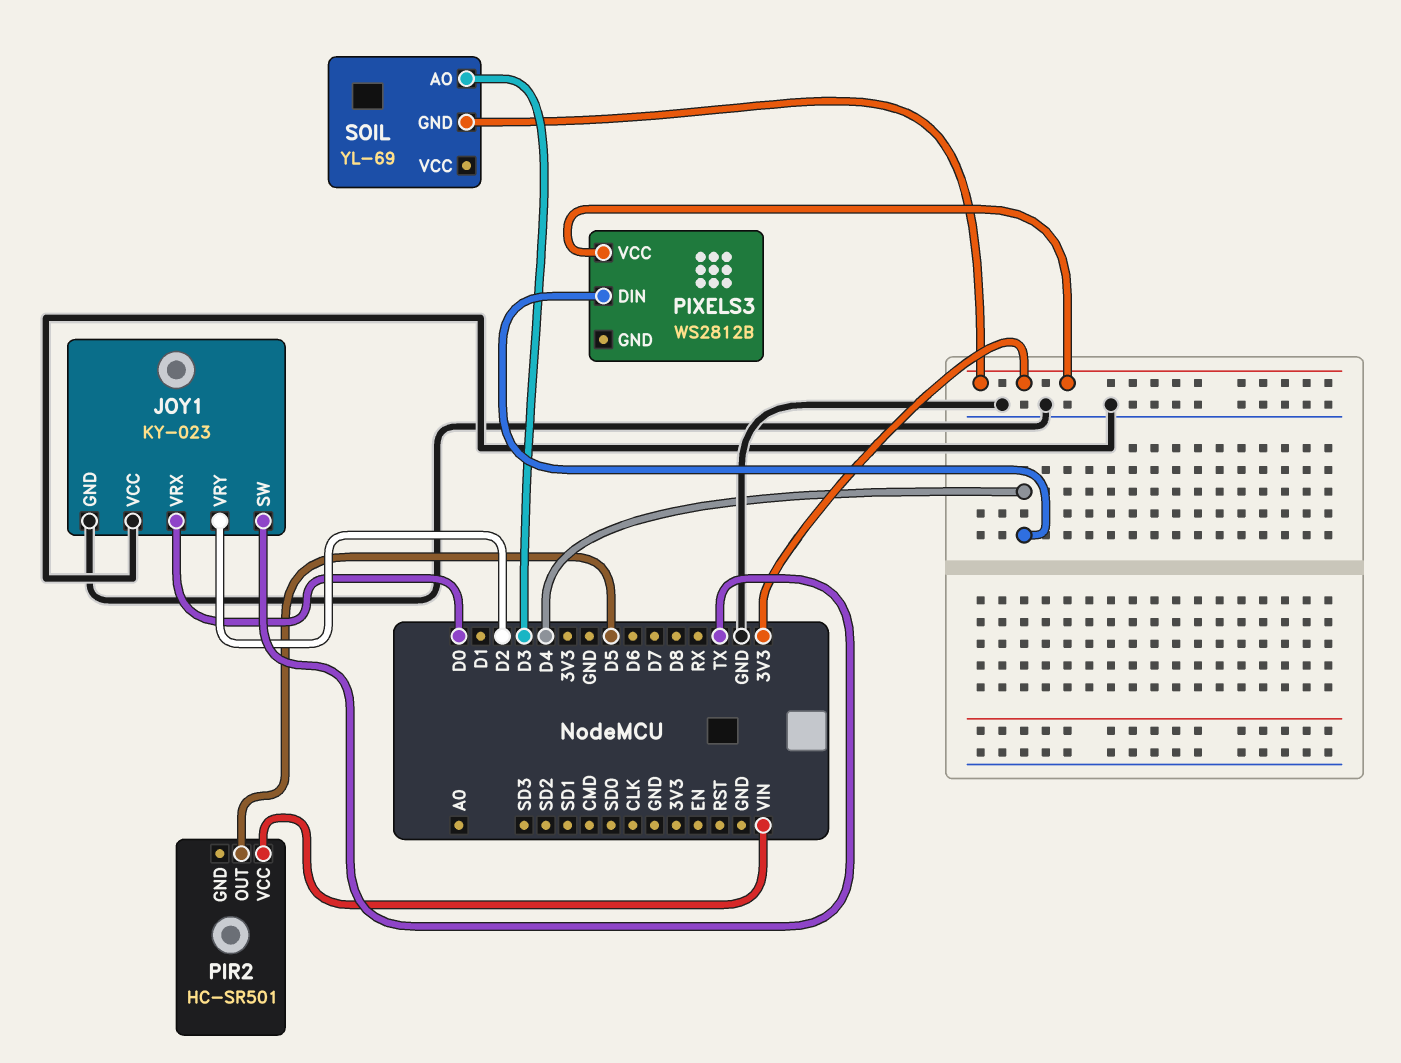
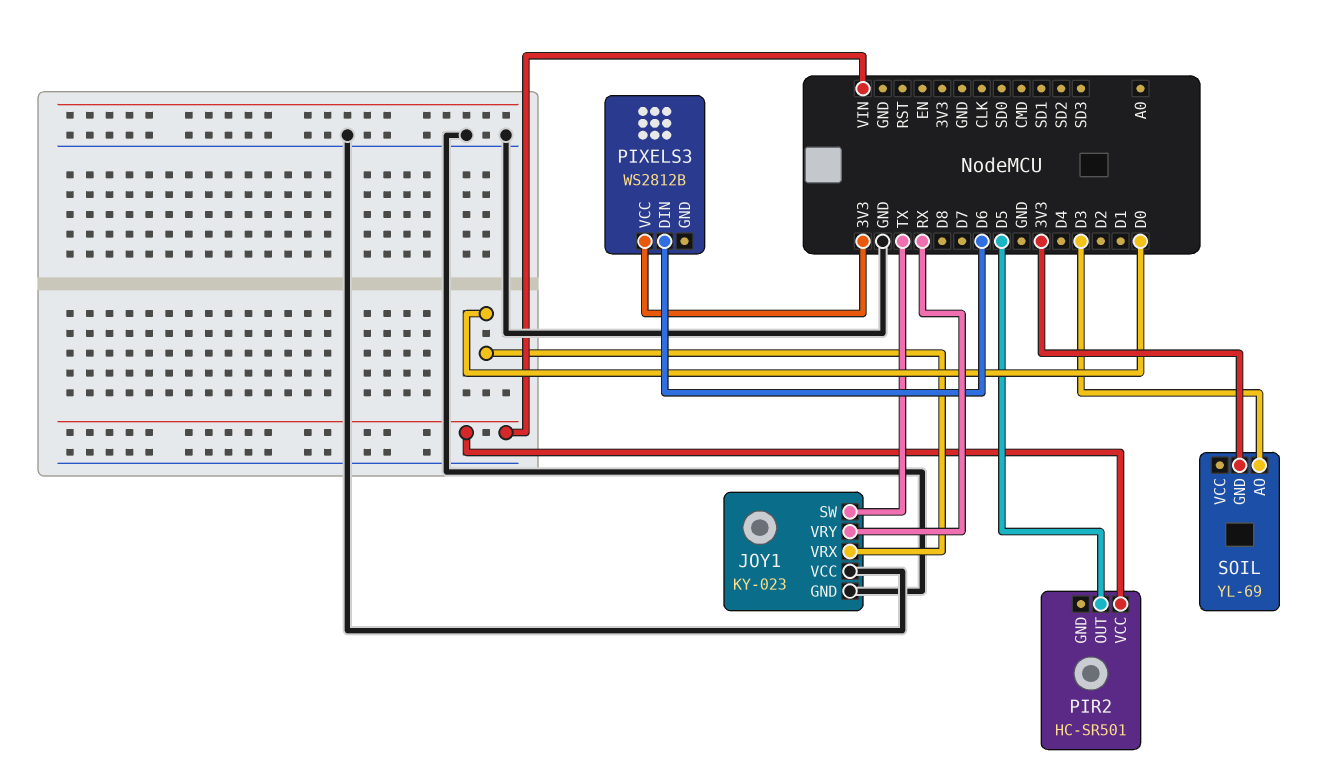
JOY1 pin VRY: D2 -> RX
PIXELS3 pin DIN: D4 -> D6

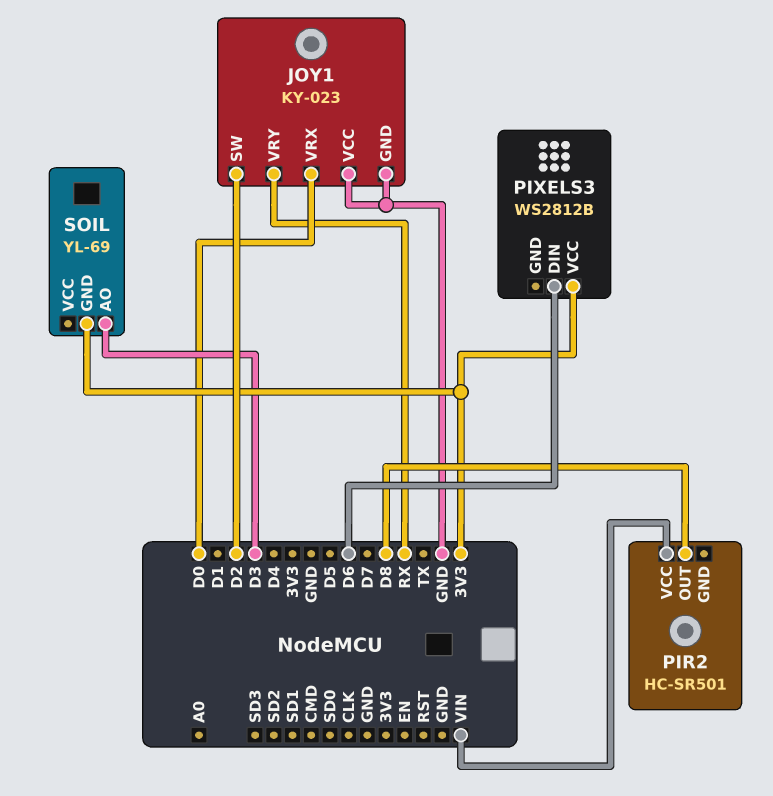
JOY1 pin SW: TX -> D2
PIR2 pin OUT: D5 -> D8

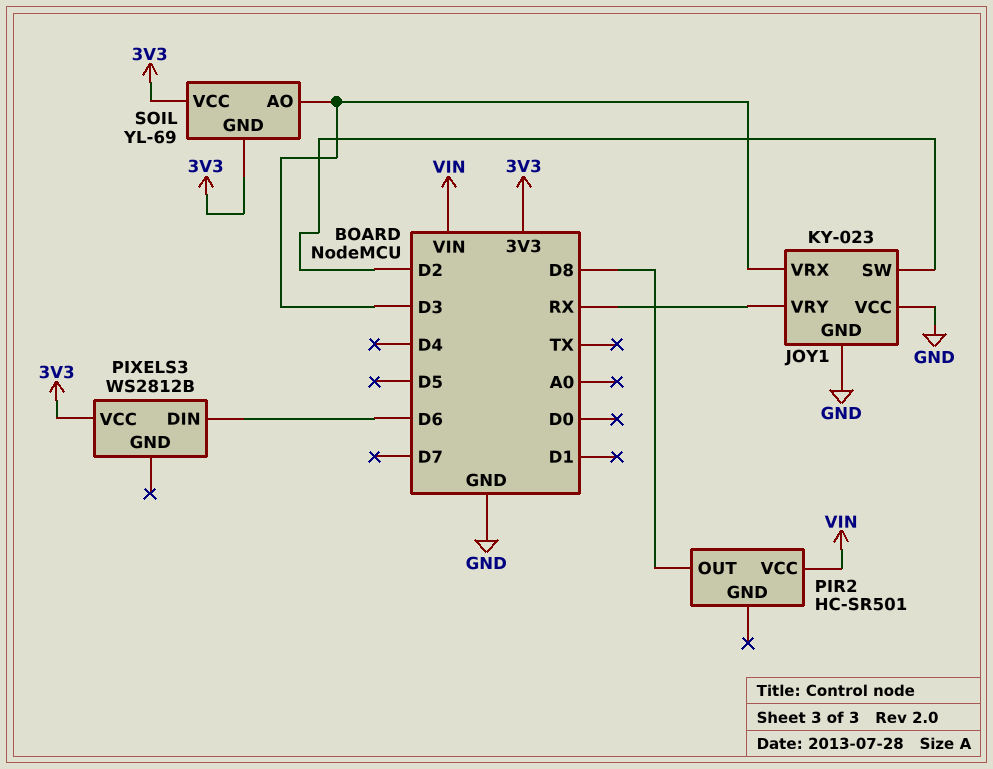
JOY1 pin VRX: D0 -> D3
SOIL pin VCC: none -> 3V3

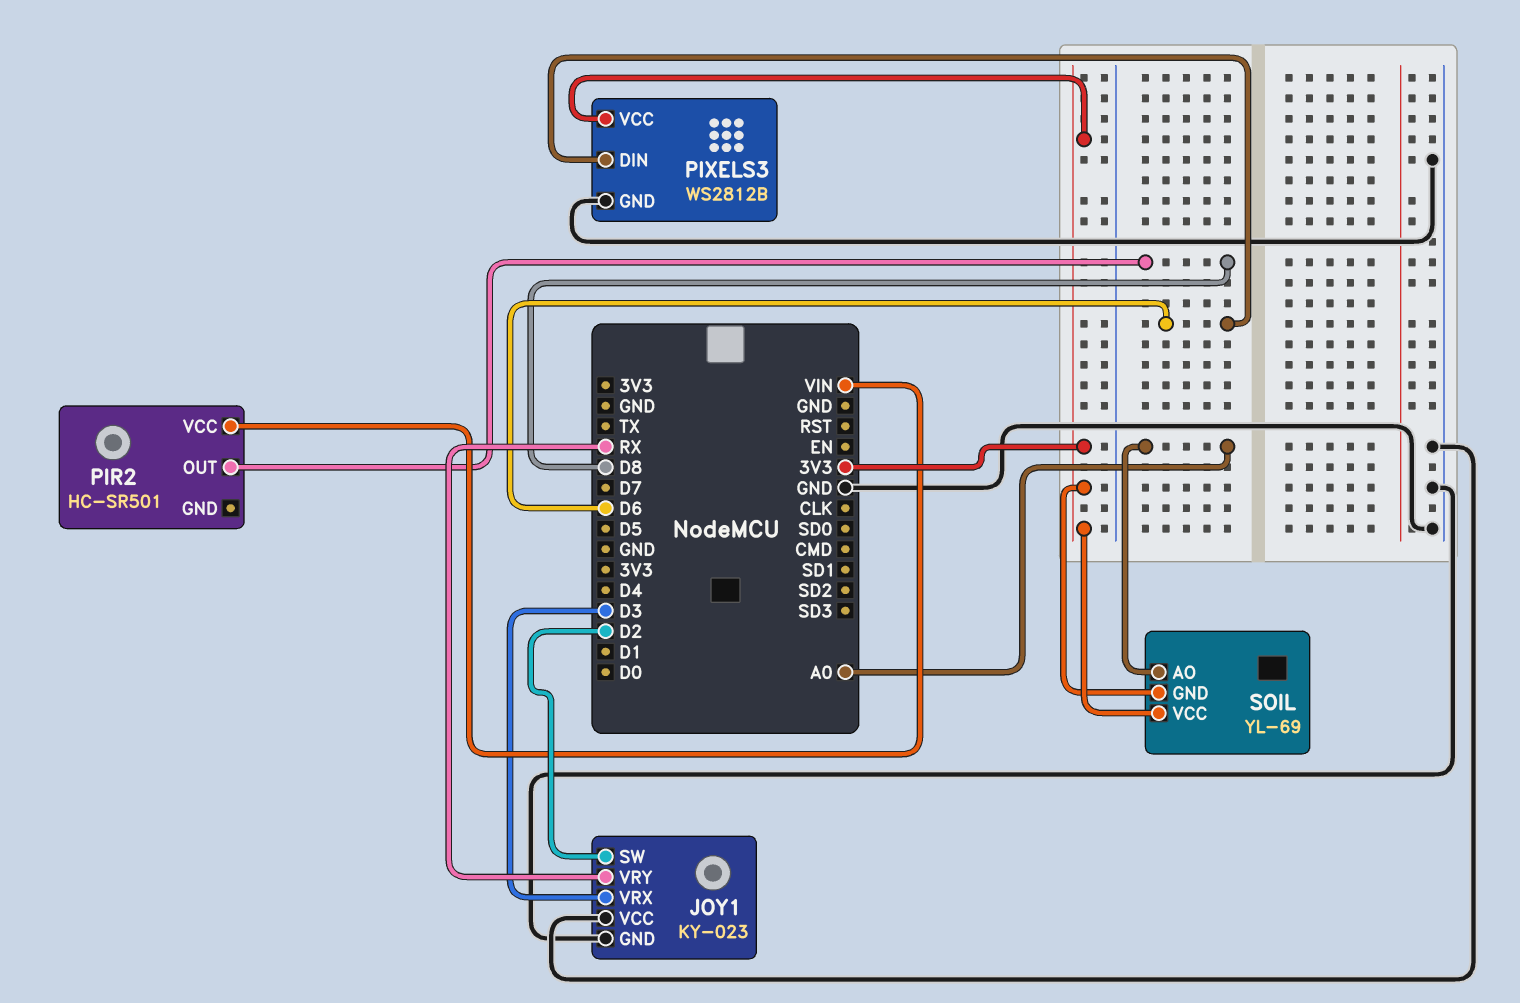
PIXELS3 pin GND: none -> GND
SOIL pin AO: D3 -> A0

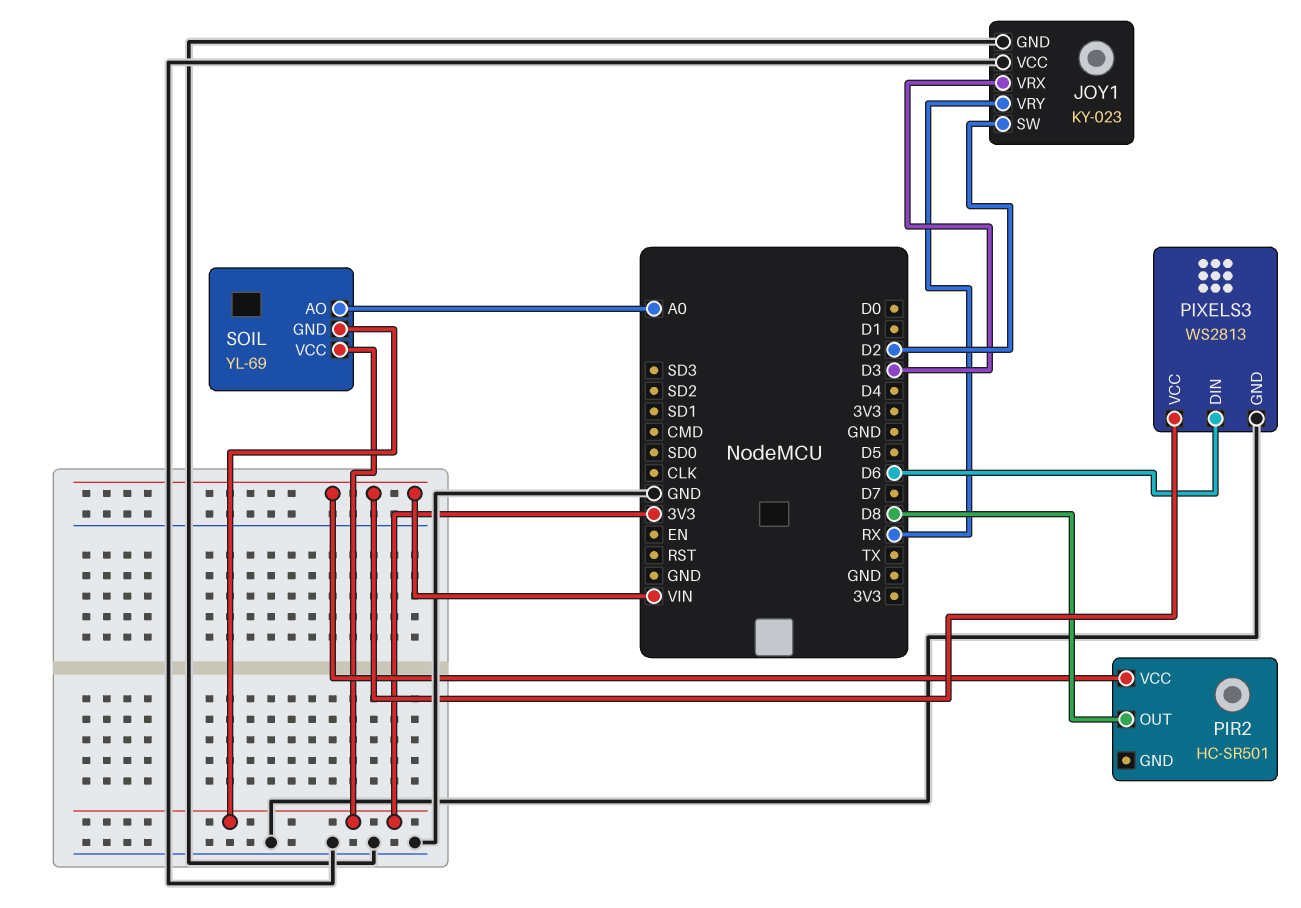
PIXELS3: WS2812B -> WS2813
PIXELS3 pin VCC: 3V3 -> VIN

